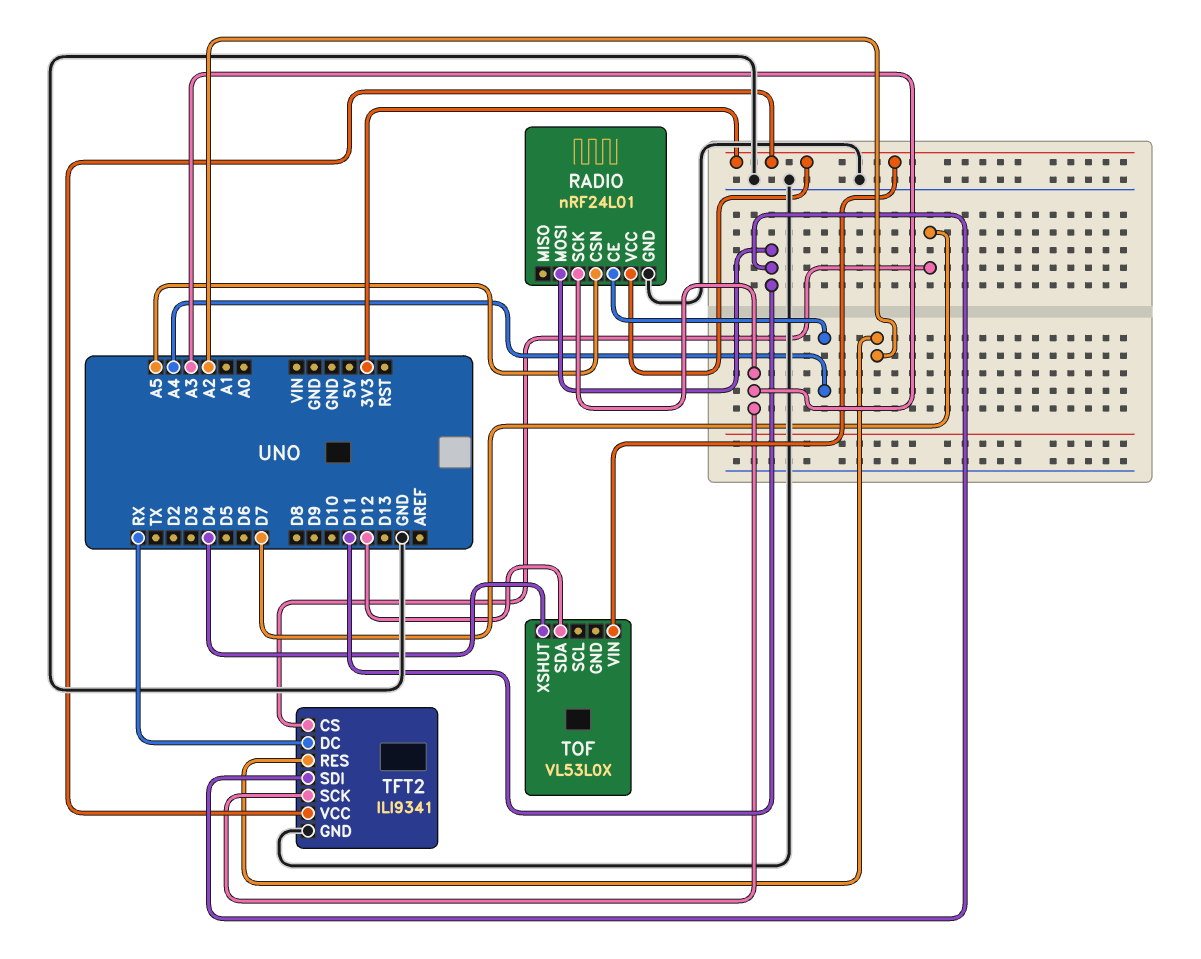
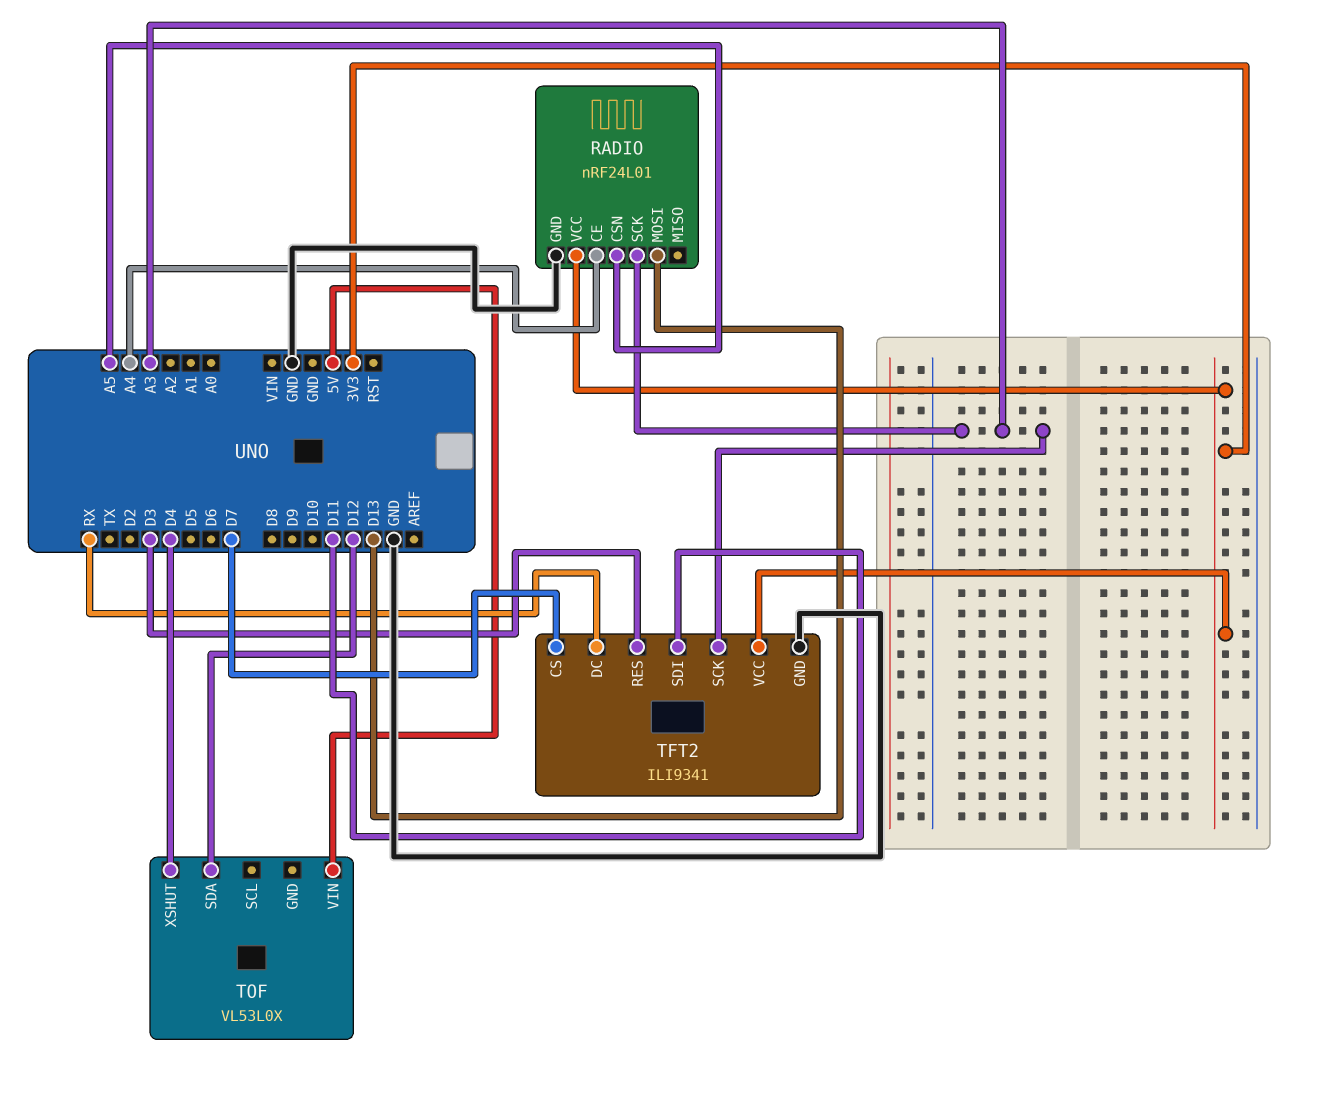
RADIO pin MOSI: D11 -> D13
TFT2 pin RES: A2 -> D3
TOF pin VIN: 3V3 -> 5V

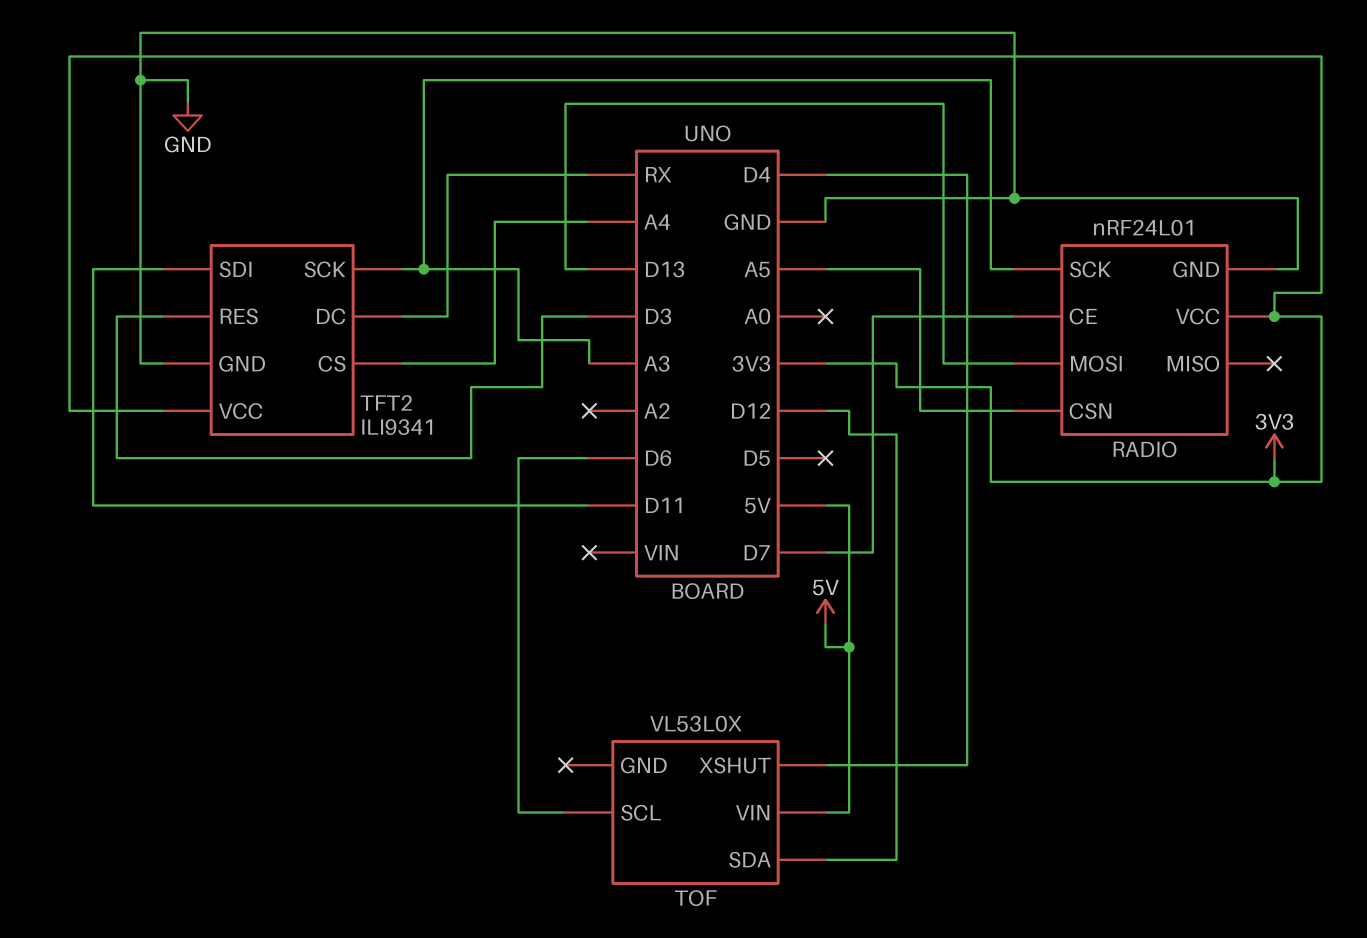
RADIO pin CE: A4 -> D7
TFT2 pin CS: D7 -> A4
TOF pin SCL: none -> D6

